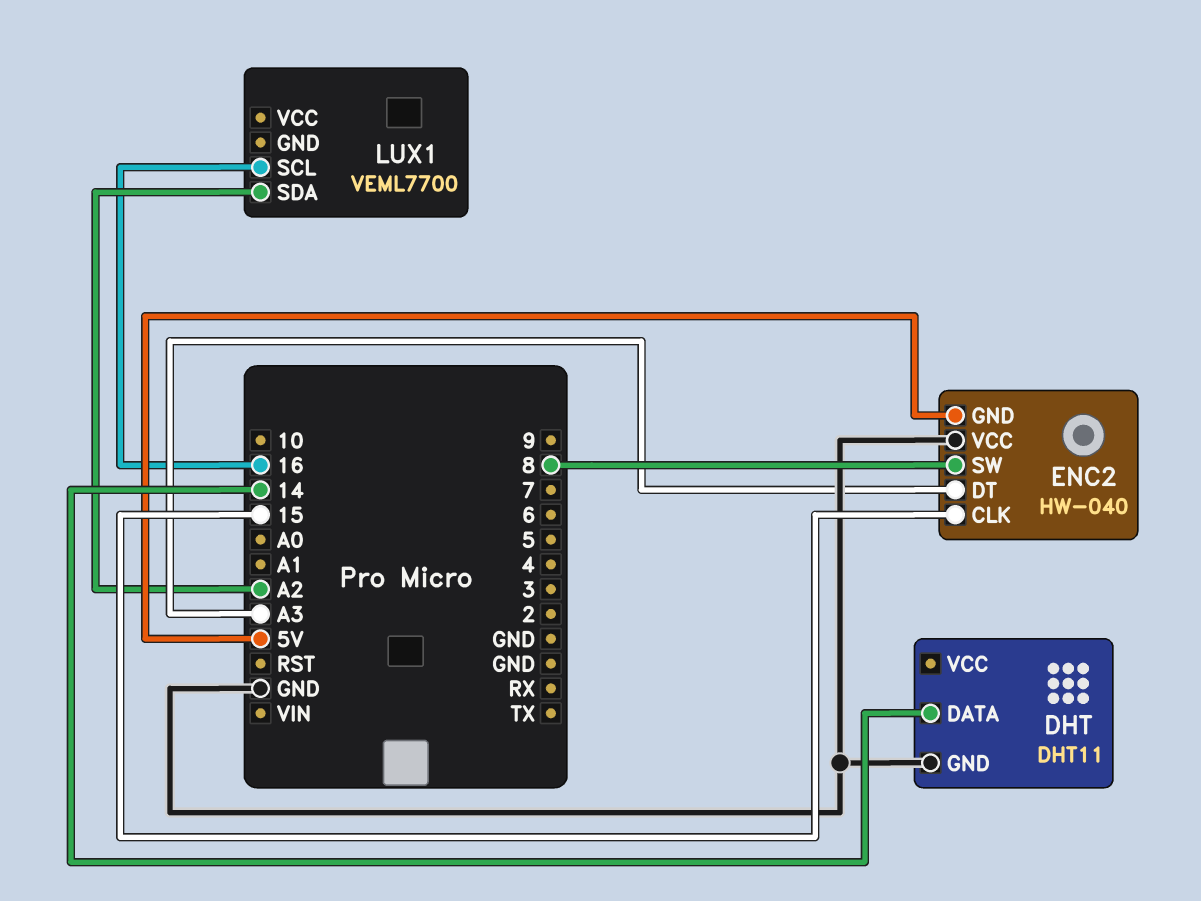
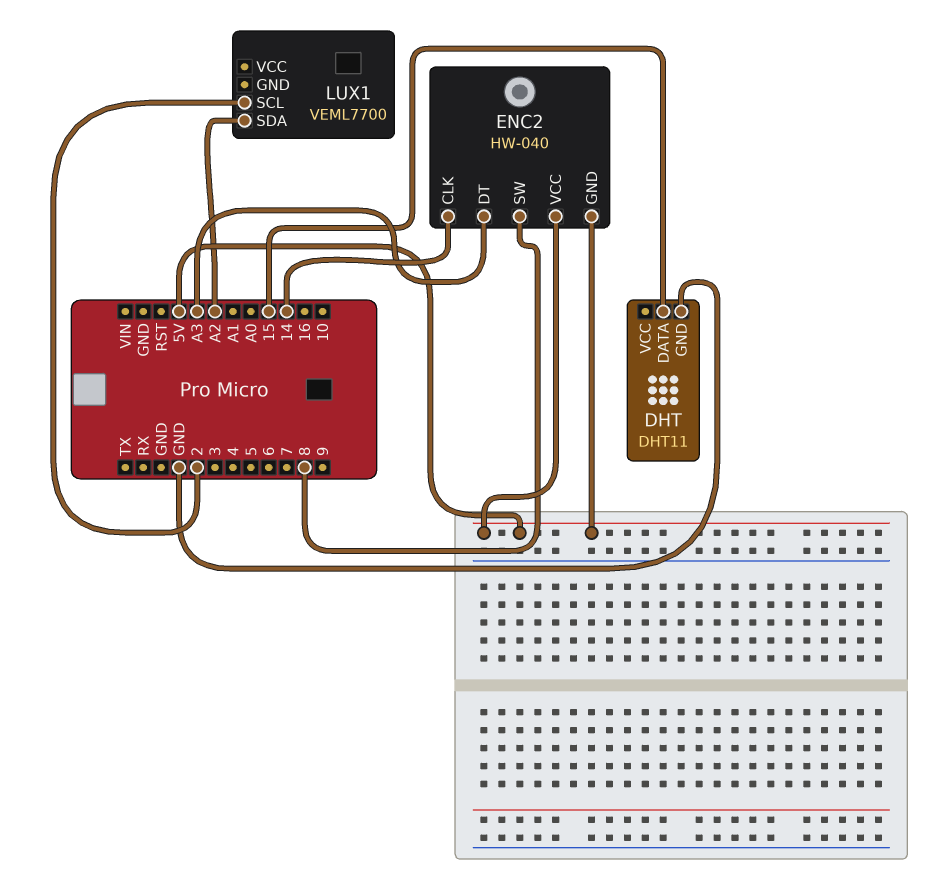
DHT pin DATA: 14 -> 15
ENC2 pin CLK: 15 -> 14
ENC2 pin VCC: GND -> 5V
LUX1 pin SCL: 16 -> 2

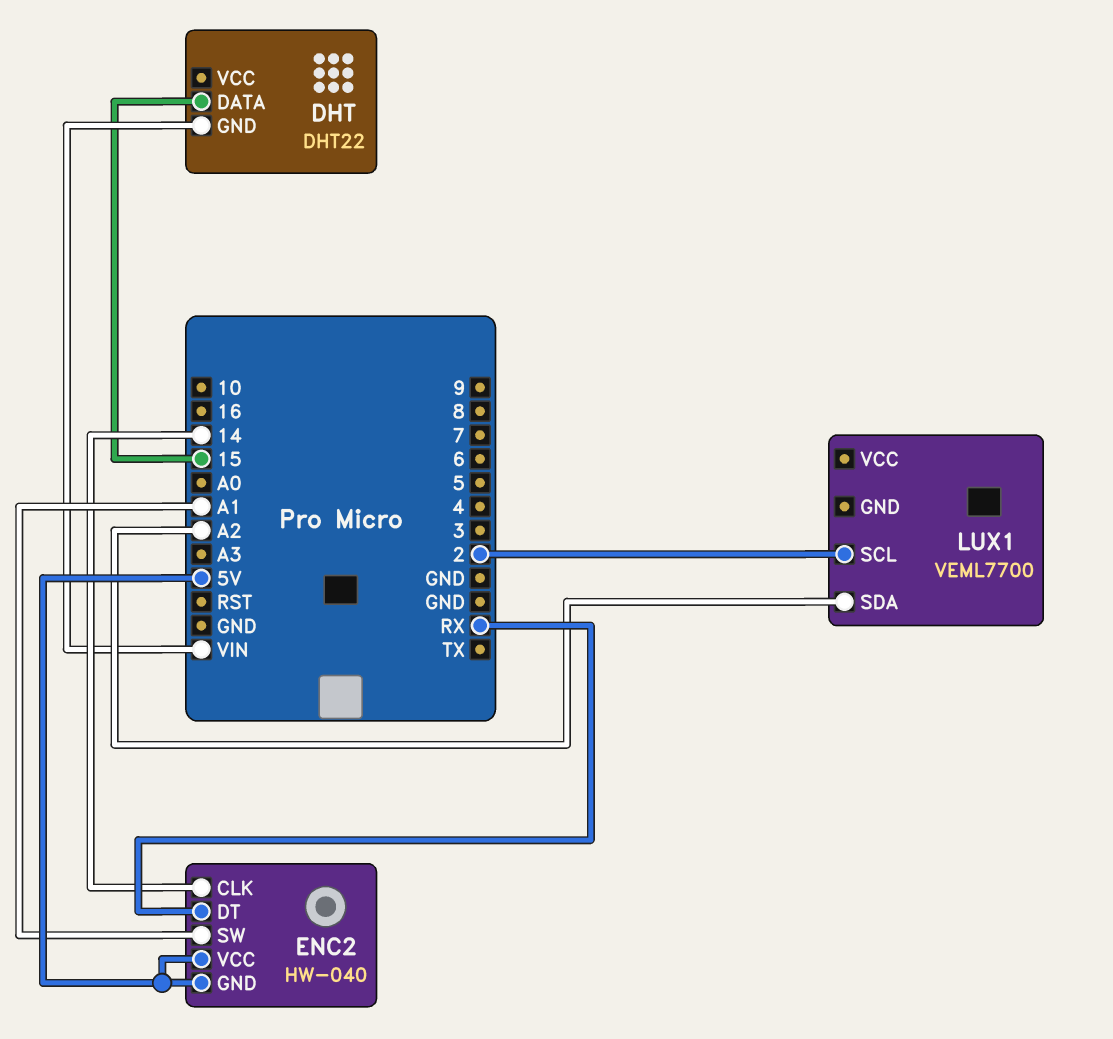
DHT: DHT11 -> DHT22
DHT pin GND: GND -> VIN
ENC2 pin DT: A3 -> RX
ENC2 pin SW: 8 -> A1

